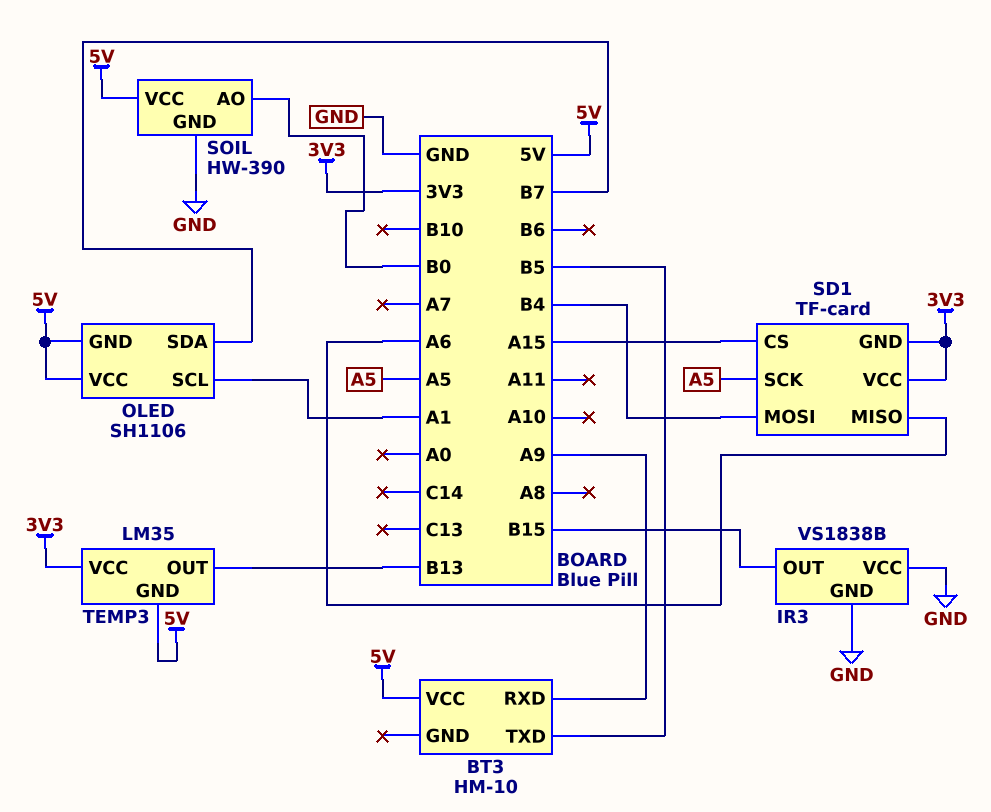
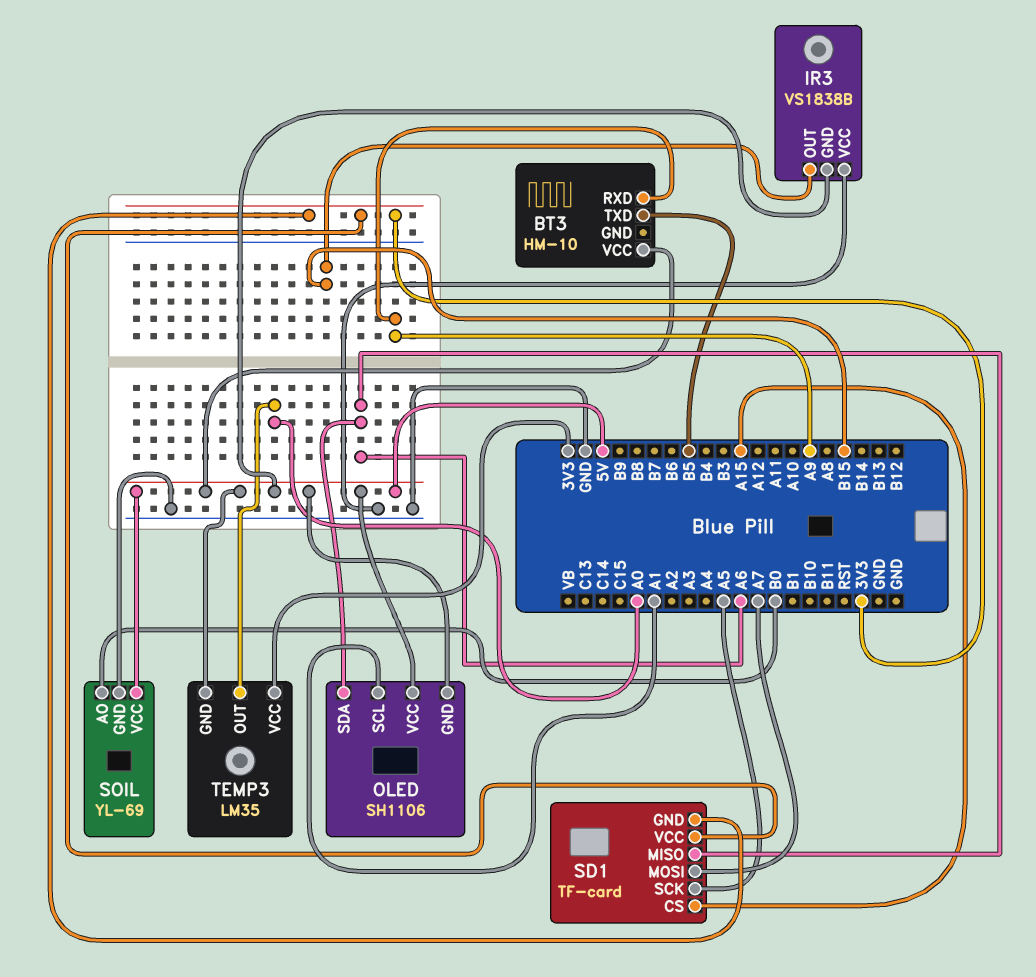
IR3 pin GND: GND -> 5V
OLED pin SDA: B7 -> A6
SD1 pin MOSI: B4 -> A7
SOIL: HW-390 -> YL-69
TEMP3 pin OUT: B13 -> A0

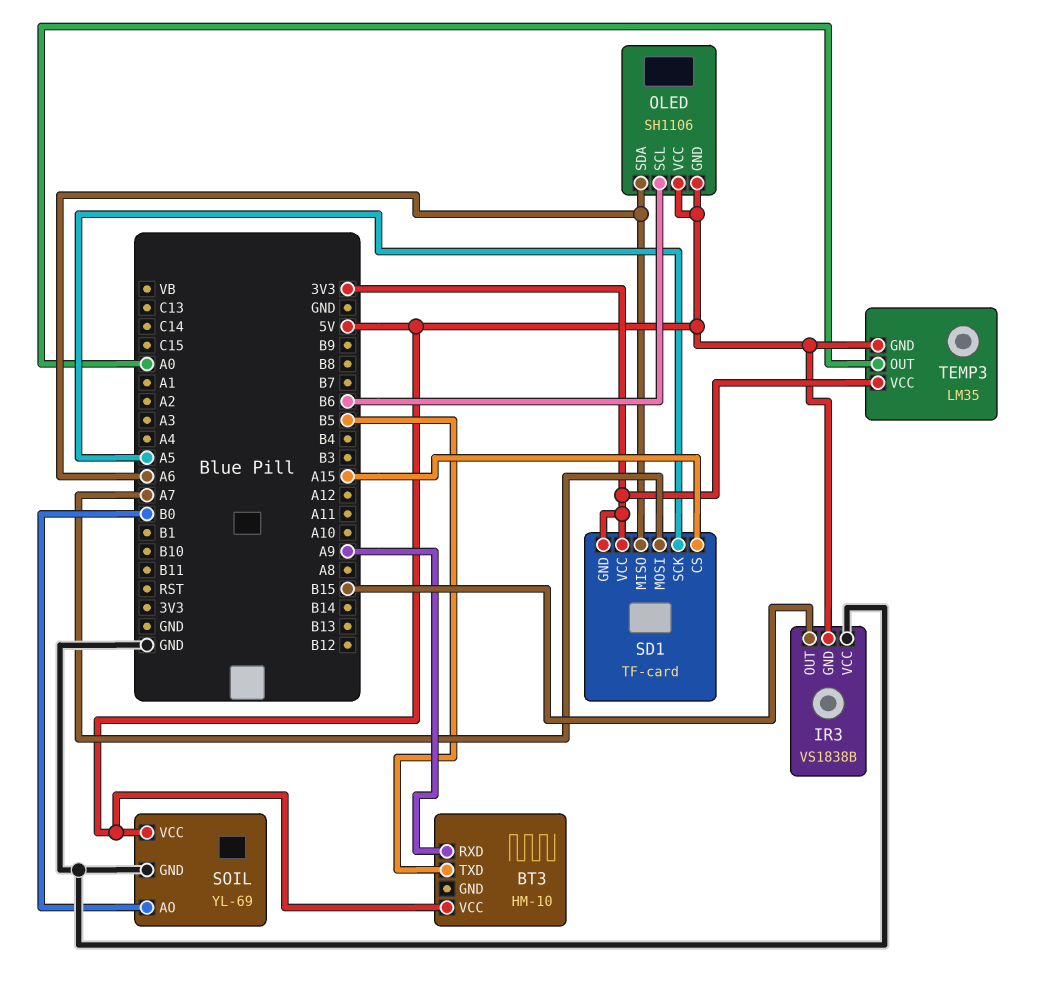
OLED pin SCL: A1 -> B6

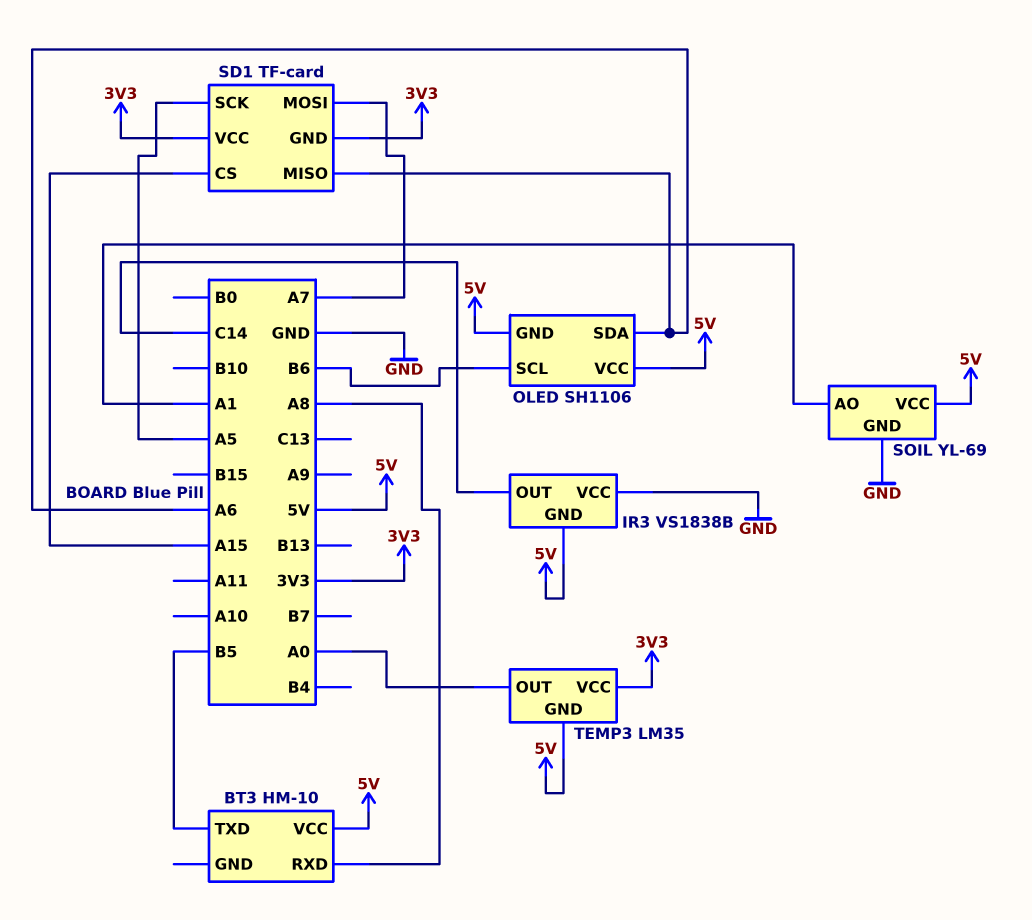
BT3 pin RXD: A9 -> A8
IR3 pin OUT: B15 -> C14
SOIL pin AO: B0 -> A1

